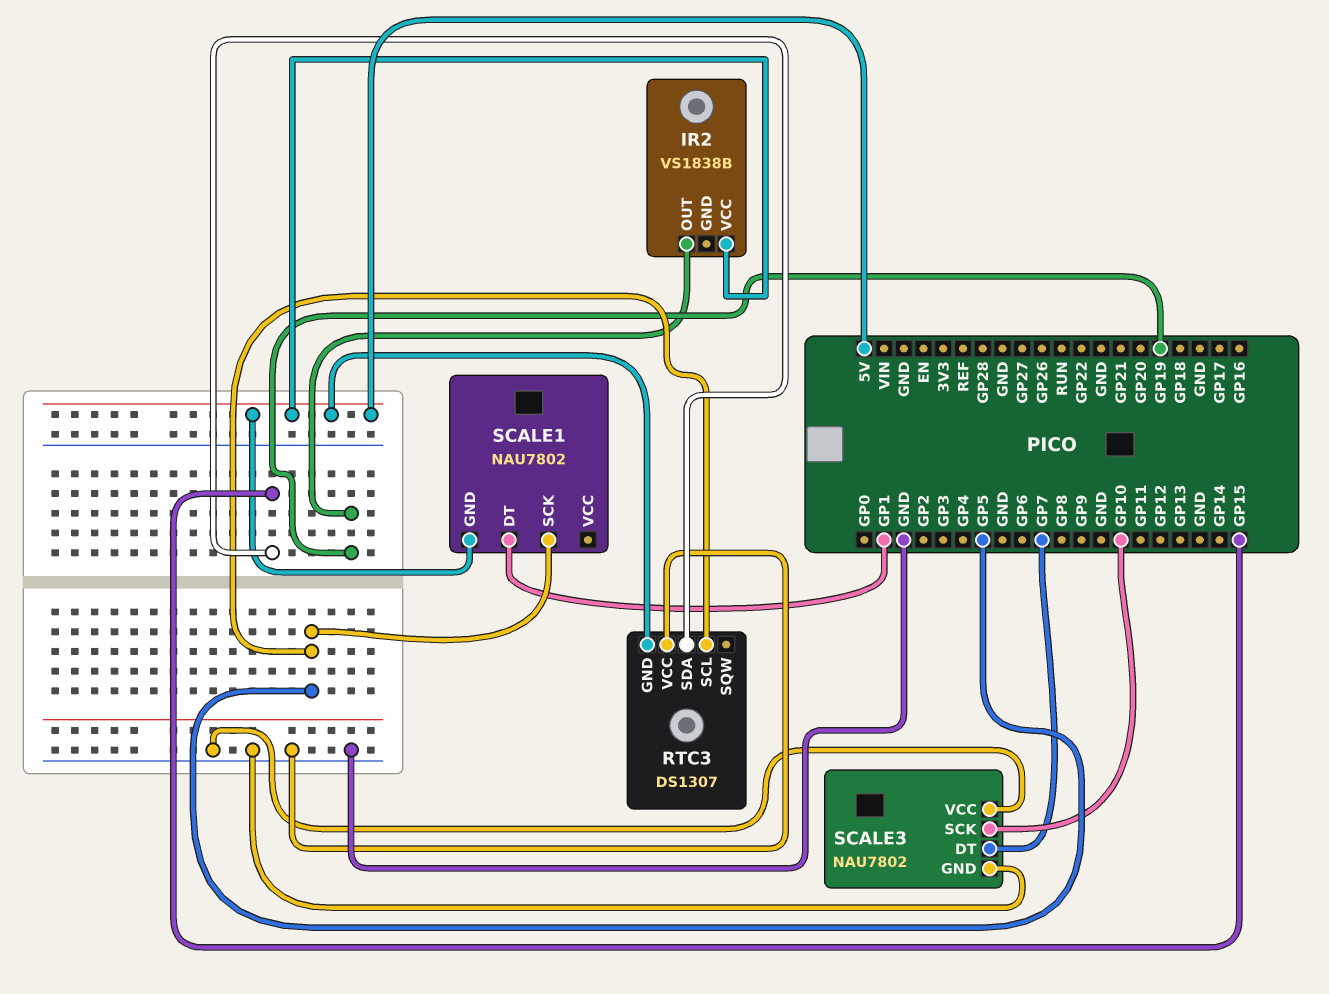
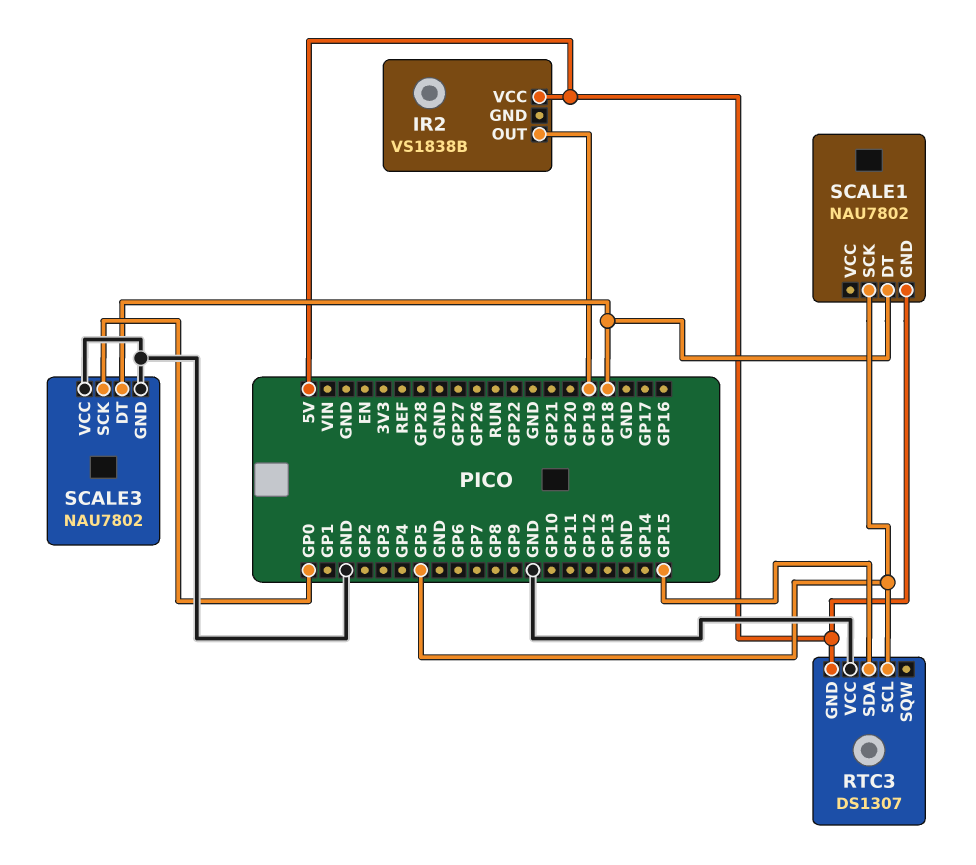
SCALE1 pin DT: GP1 -> GP18
SCALE3 pin DT: GP7 -> GP18
SCALE3 pin SCK: GP10 -> GP0

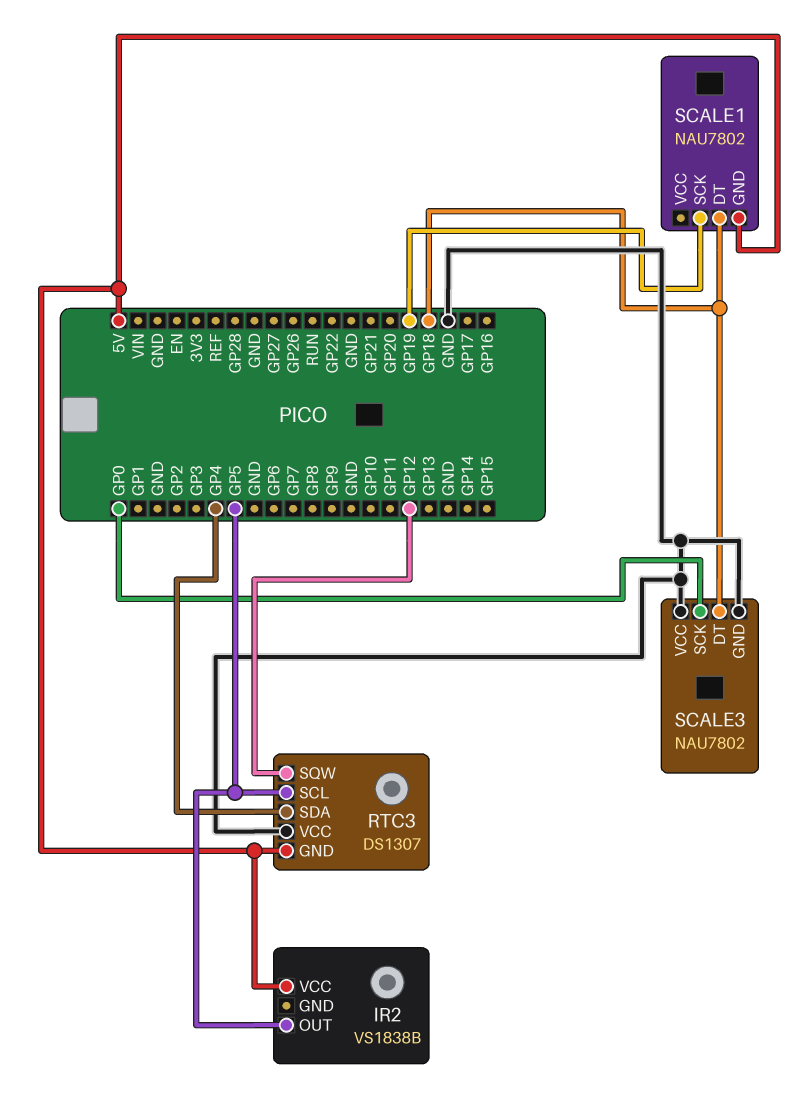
IR2 pin OUT: GP19 -> GP5
RTC3 pin SDA: GP15 -> GP4
RTC3 pin SQW: none -> GP12
SCALE1 pin SCK: GP5 -> GP19

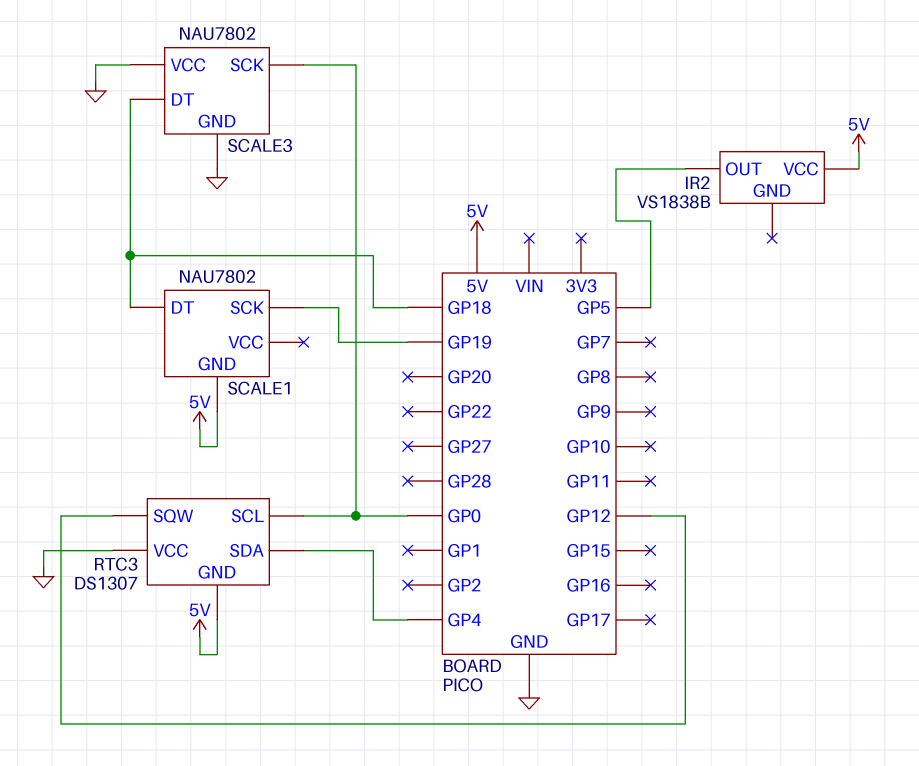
RTC3 pin SCL: GP5 -> GP0

